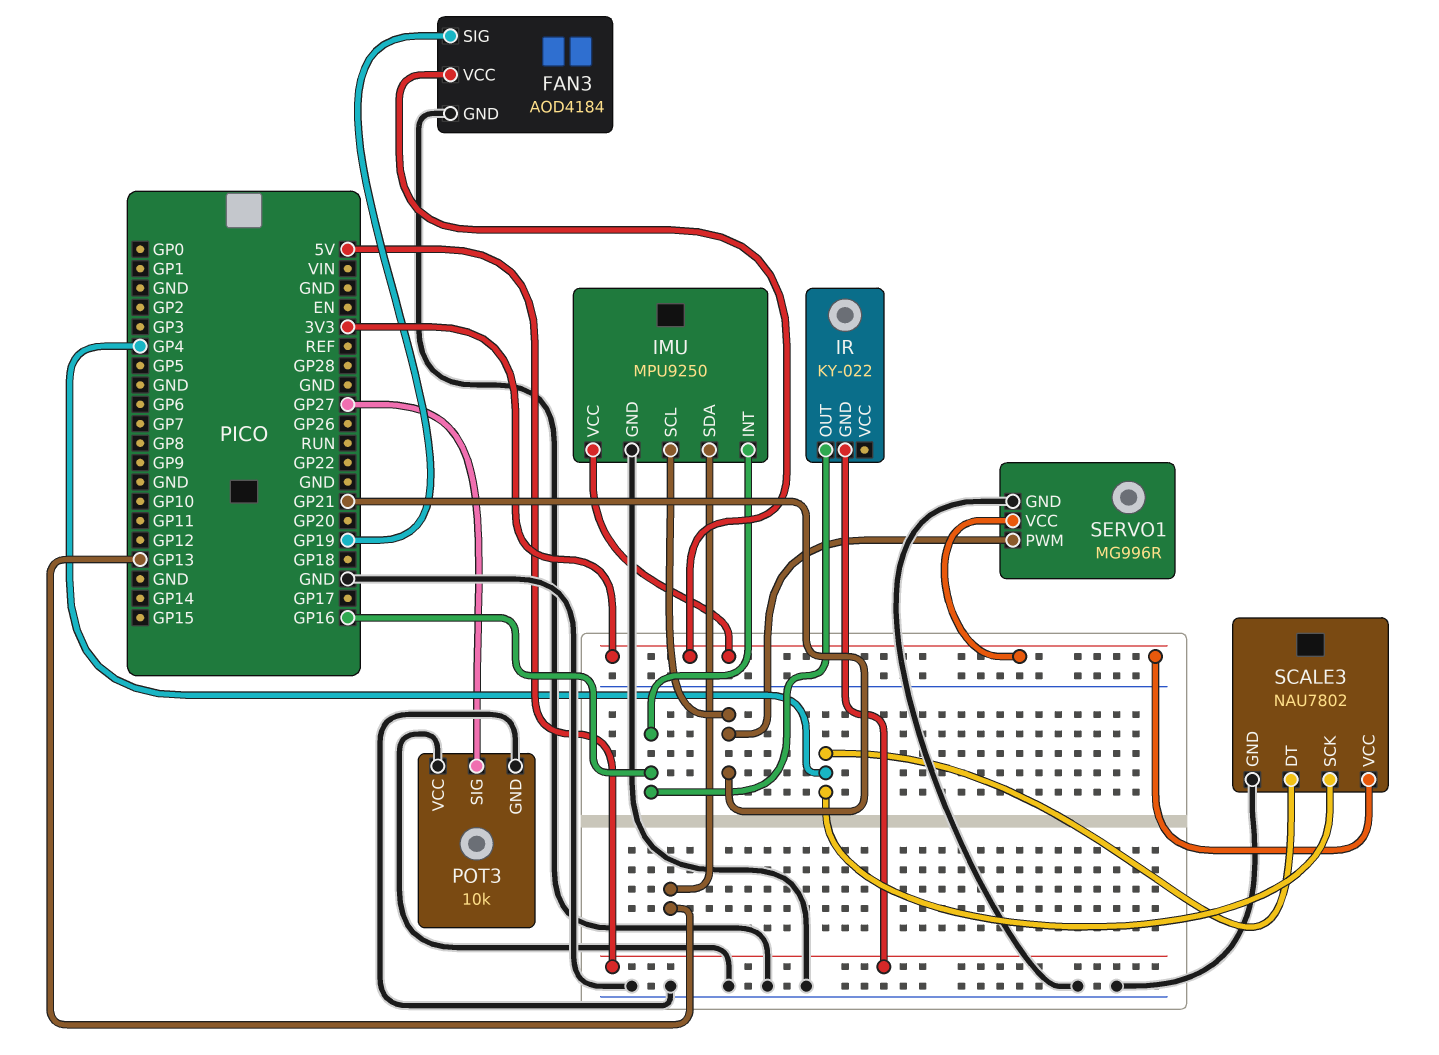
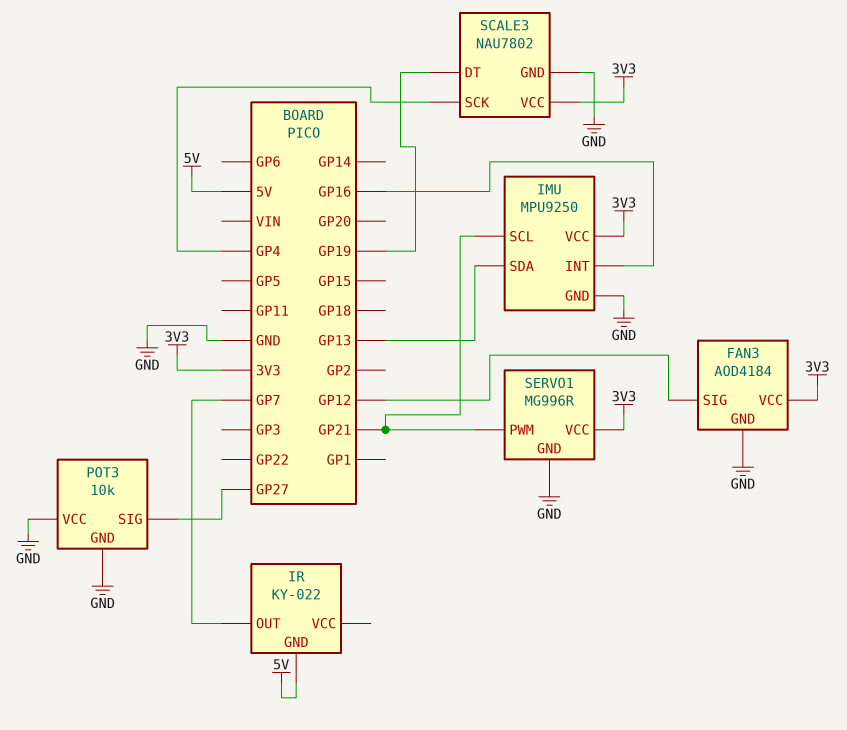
FAN3 pin SIG: GP19 -> GP12
IR pin OUT: GP16 -> GP7
SCALE3 pin DT: GP4 -> GP19

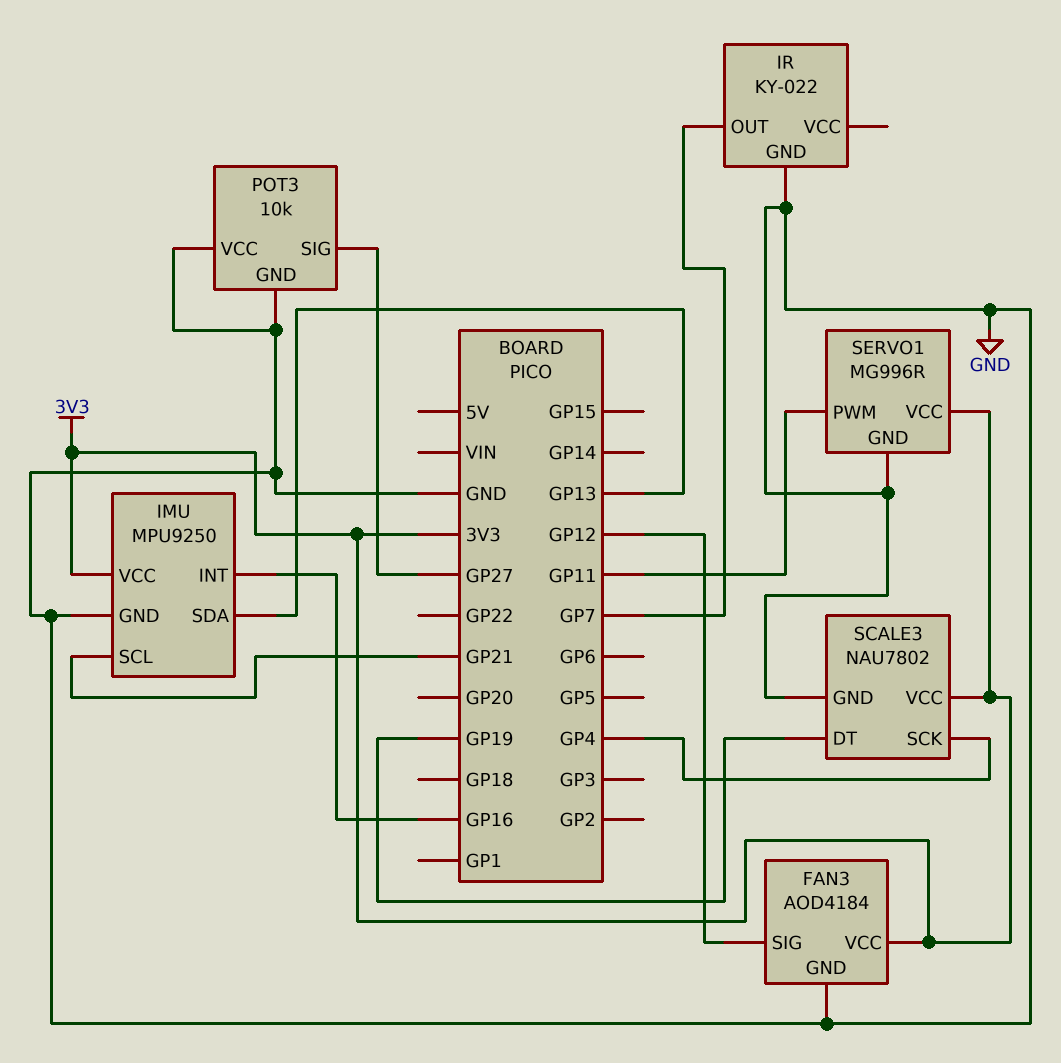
IR pin GND: 5V -> GND
SERVO1 pin PWM: GP21 -> GP11

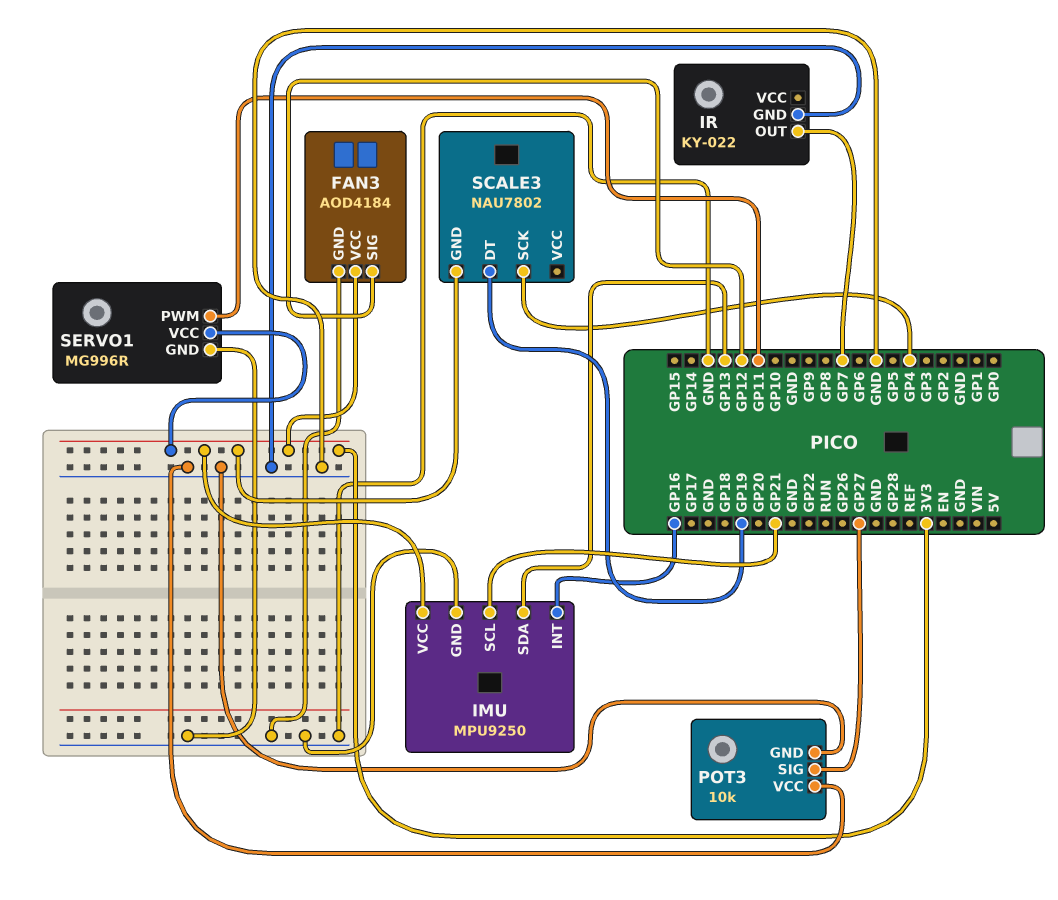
SCALE3 pin GND: GND -> 3V3
SCALE3 pin VCC: 3V3 -> none

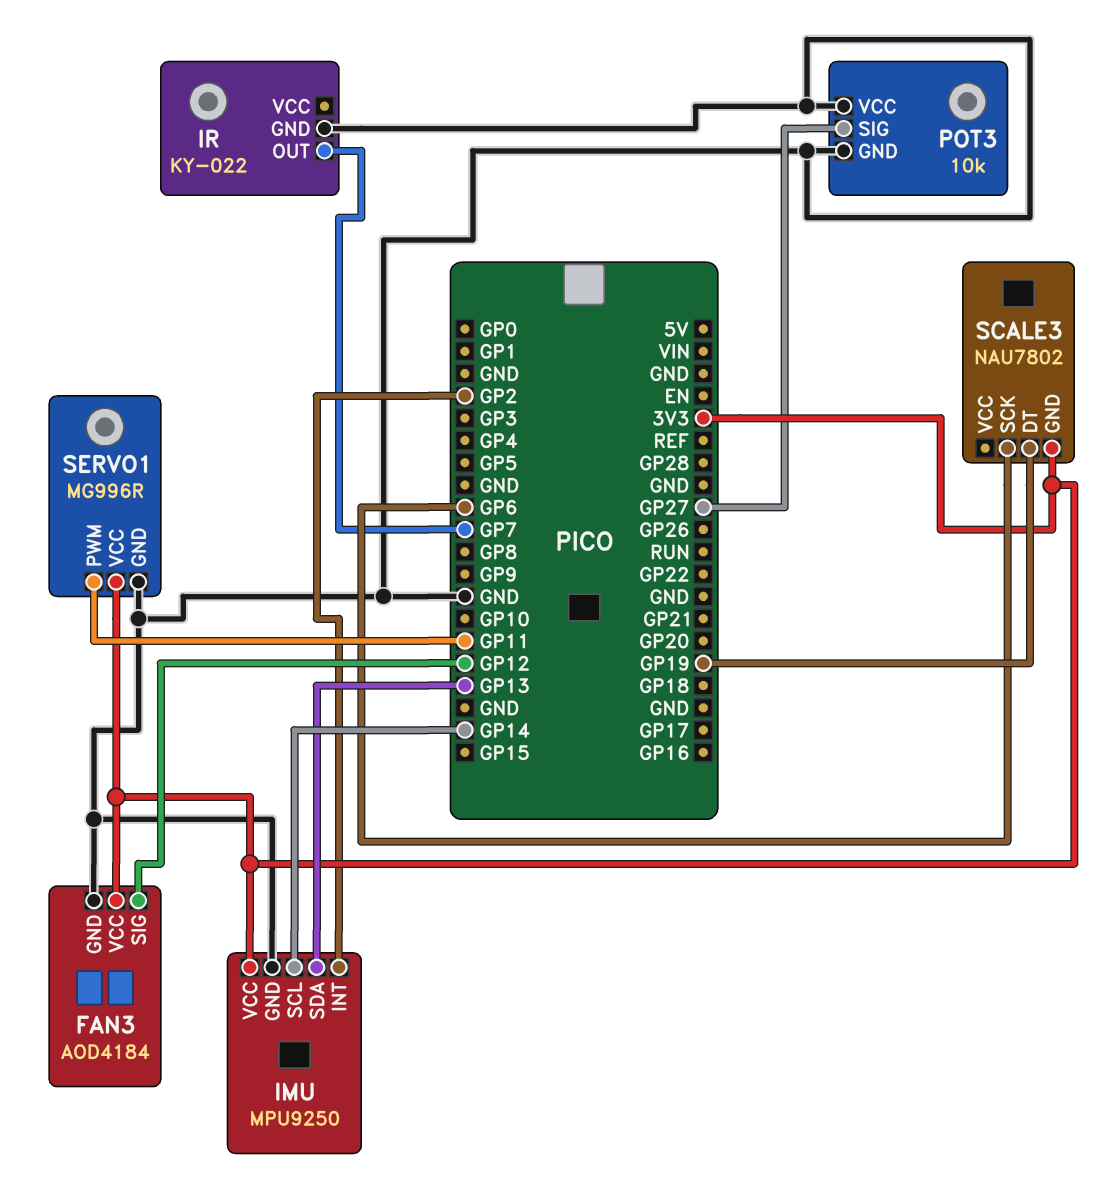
IMU pin INT: GP16 -> GP2
IMU pin SCL: GP21 -> GP14
SCALE3 pin SCK: GP4 -> GP6

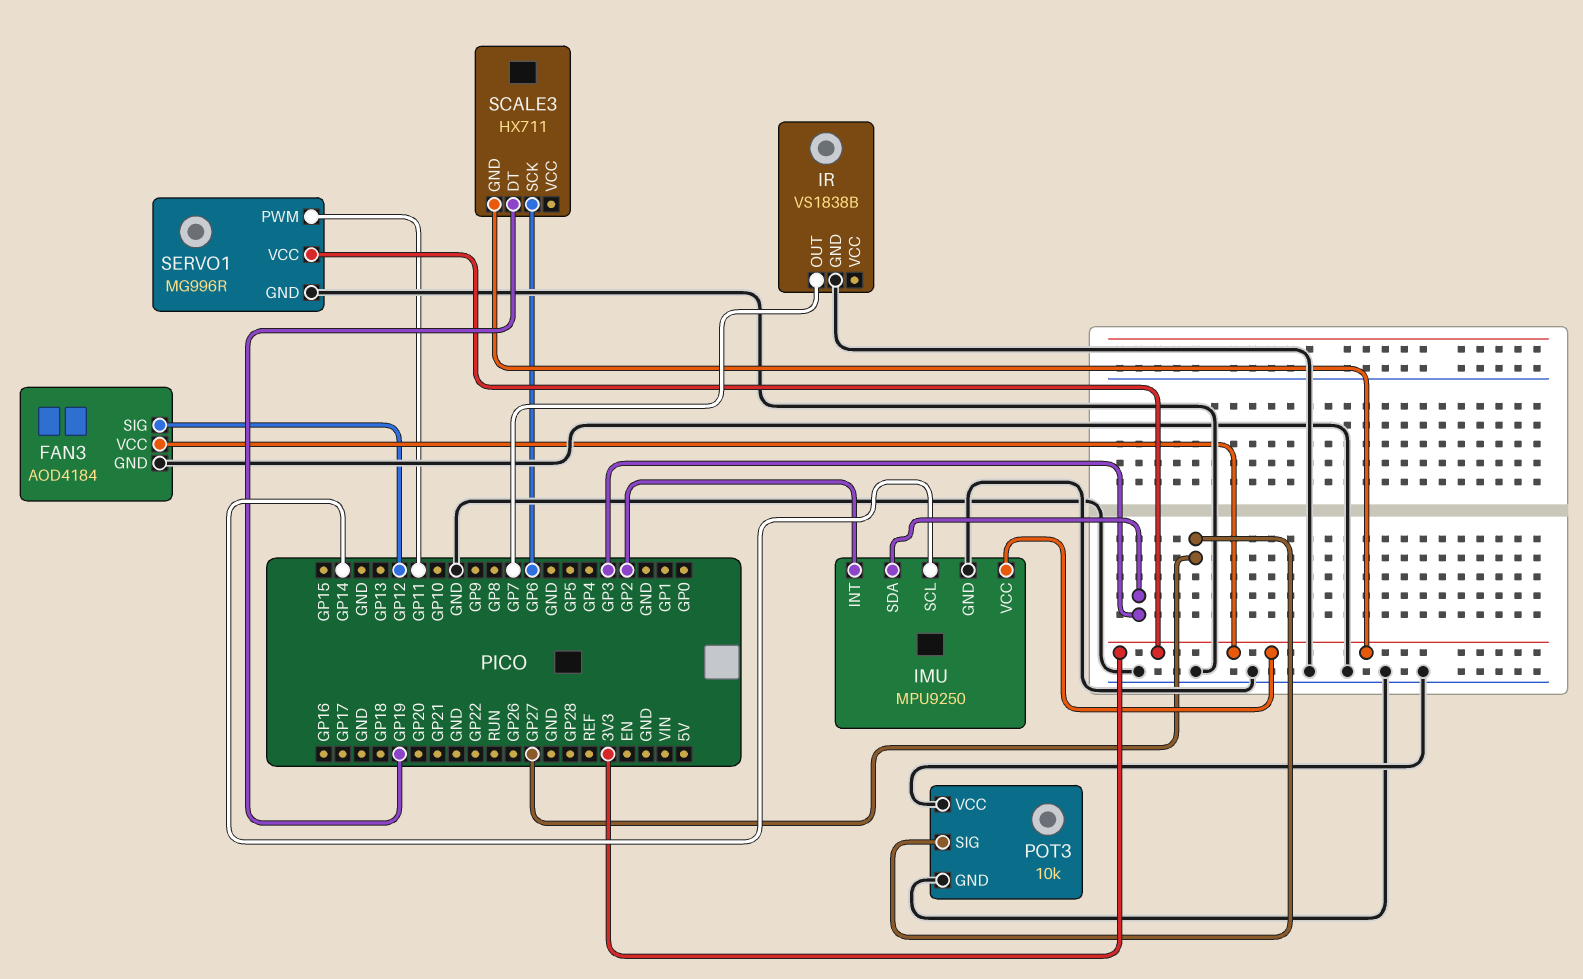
IMU pin SDA: GP13 -> GP3
IR: KY-022 -> VS1838B
SCALE3: NAU7802 -> HX711

